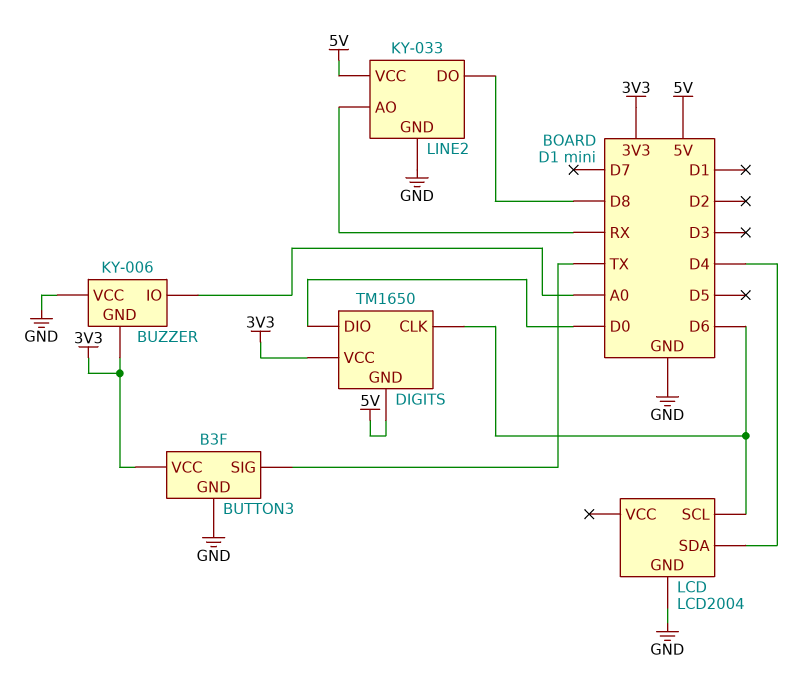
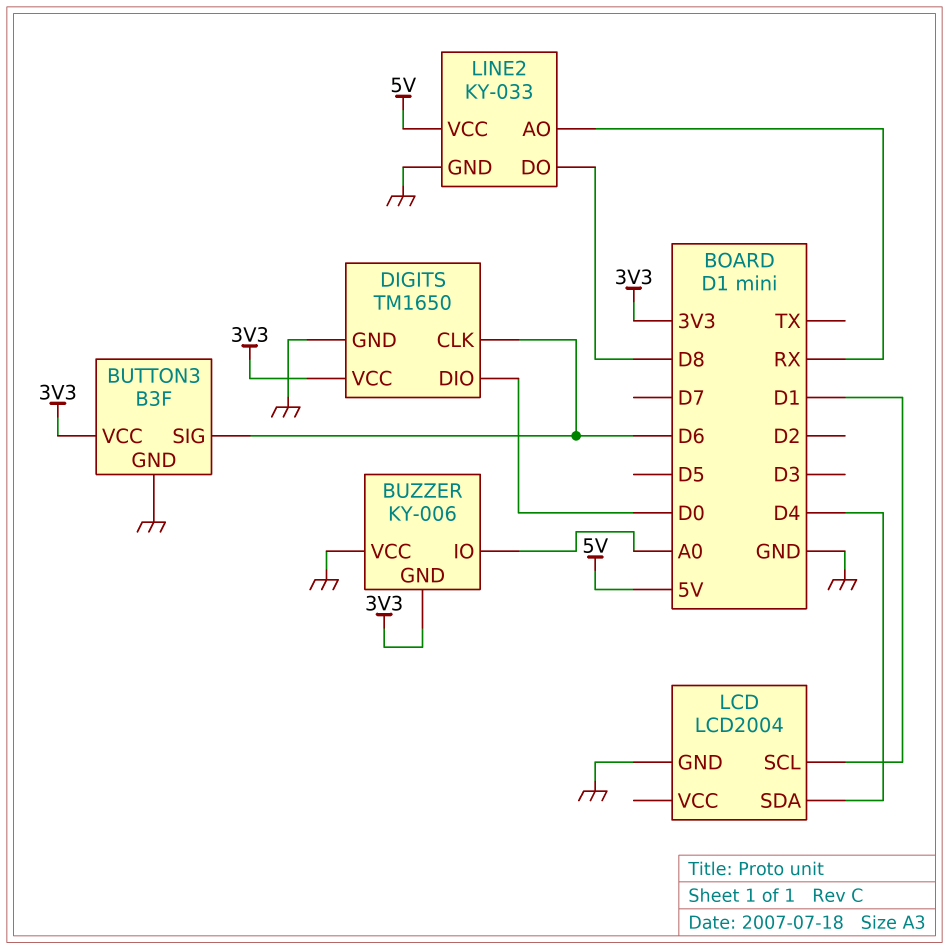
BUTTON3 pin SIG: TX -> D6
DIGITS pin GND: 5V -> GND
LCD pin SCL: D6 -> D1

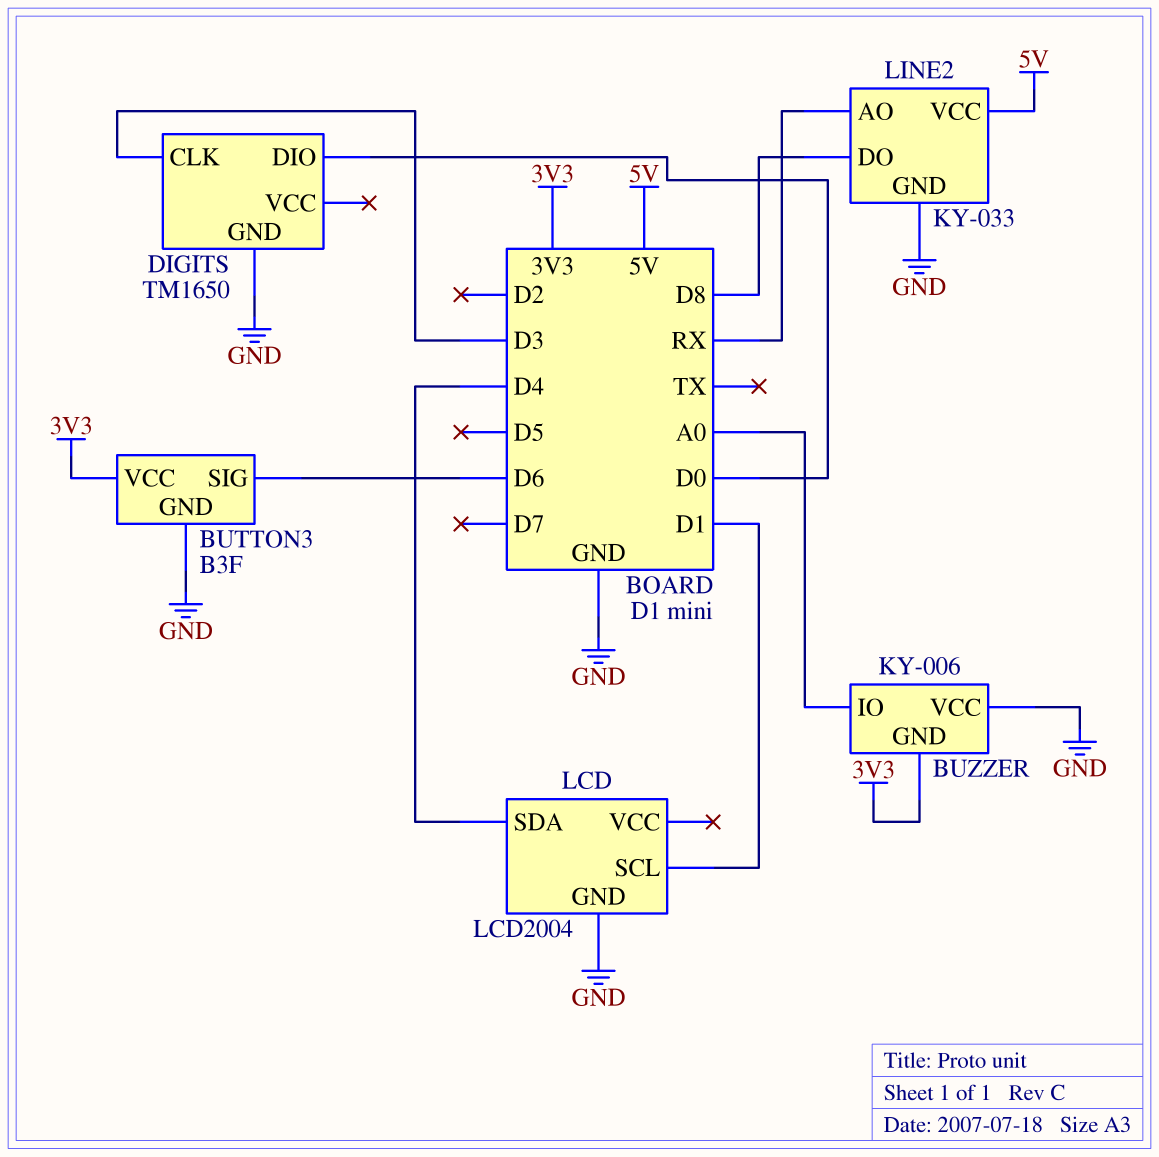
DIGITS pin CLK: D6 -> D3
DIGITS pin VCC: 3V3 -> none

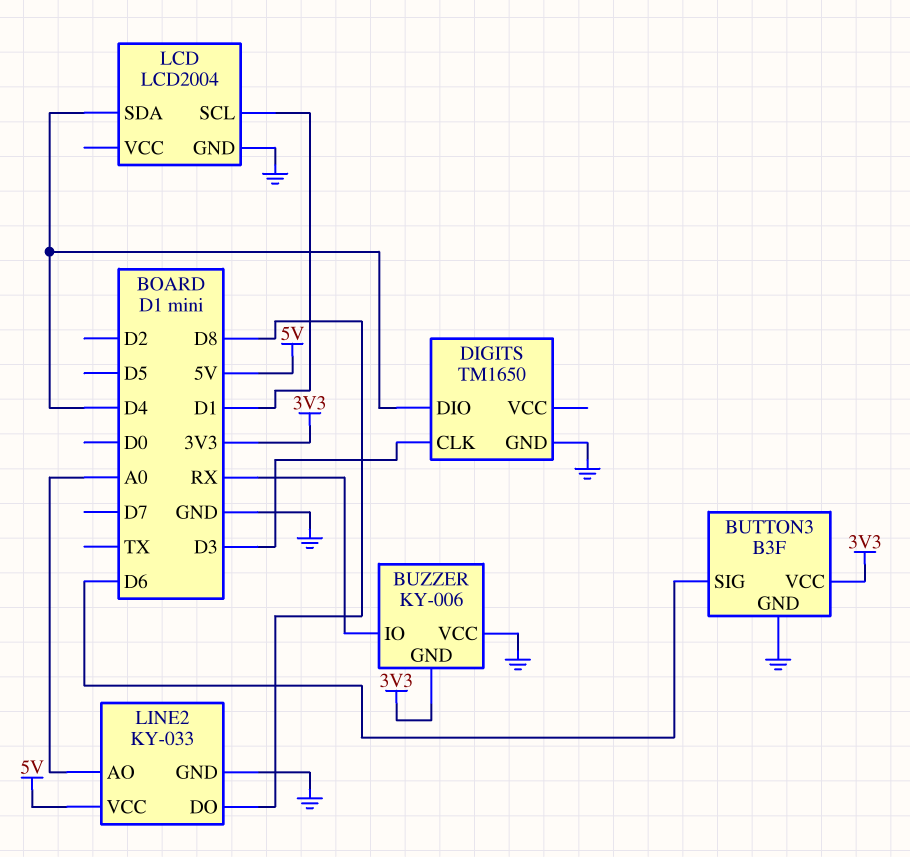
BUZZER pin IO: A0 -> RX
DIGITS pin DIO: D0 -> D4
LINE2 pin AO: RX -> A0

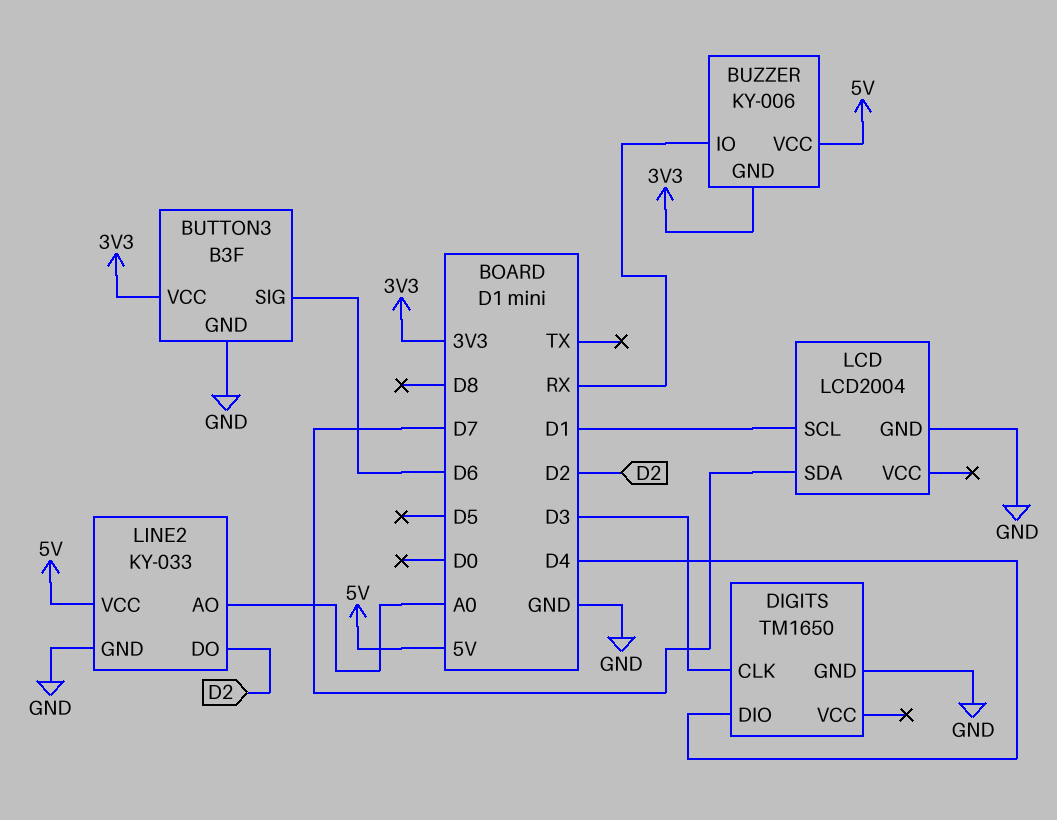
BUZZER pin VCC: GND -> 5V
LCD pin SDA: D4 -> D7
LINE2 pin DO: D8 -> D2

